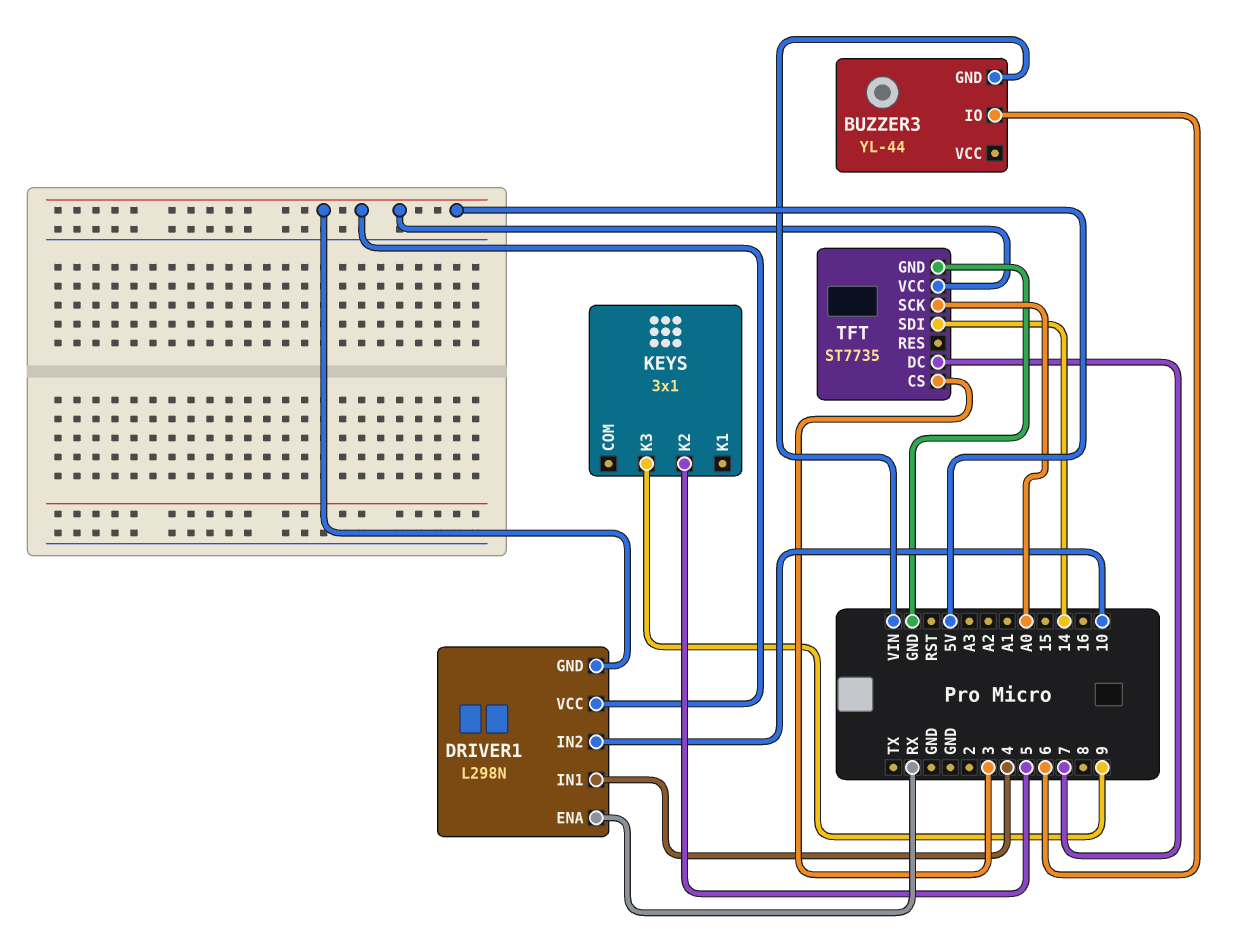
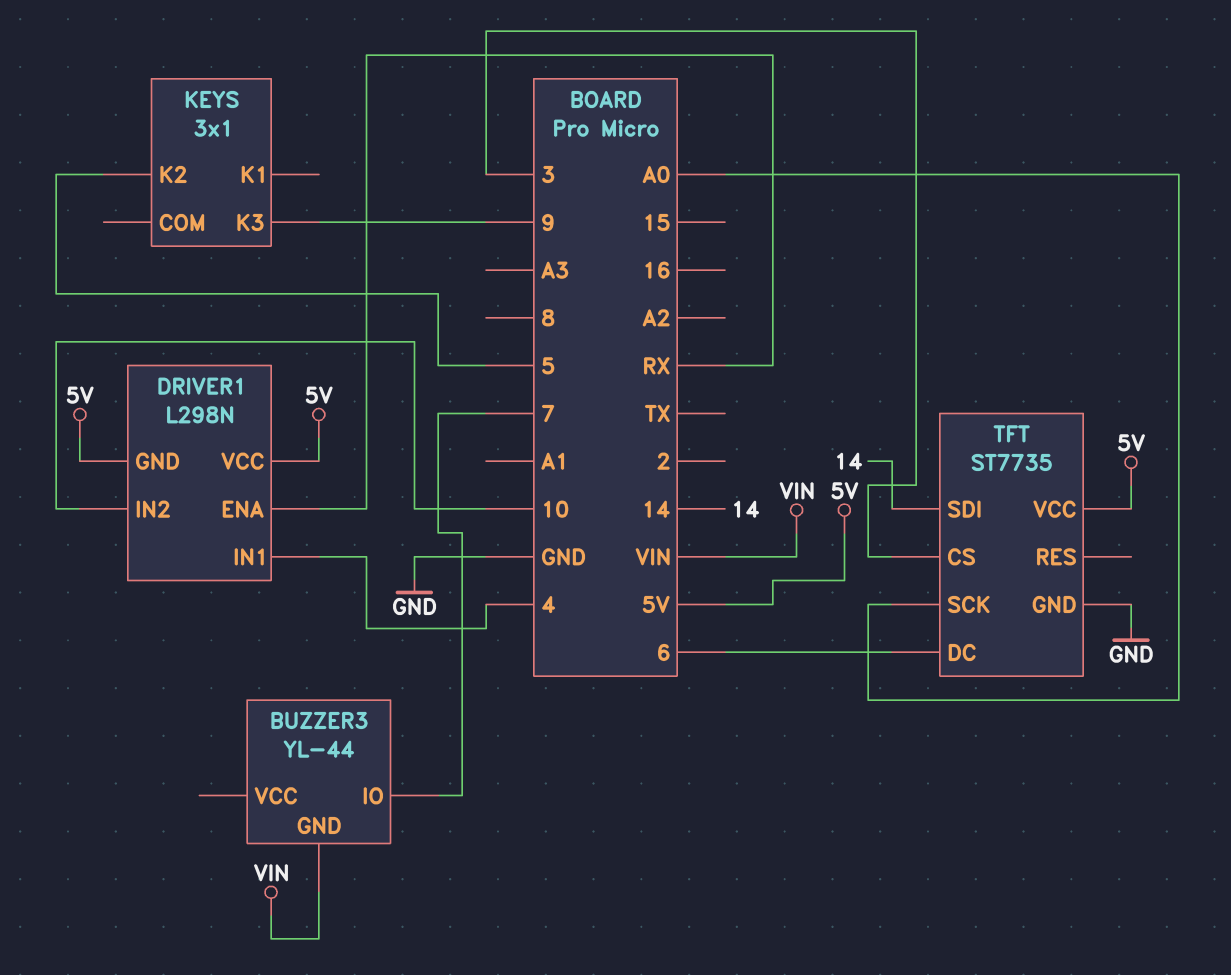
BUZZER3 pin IO: 6 -> 7
TFT pin DC: 7 -> 6

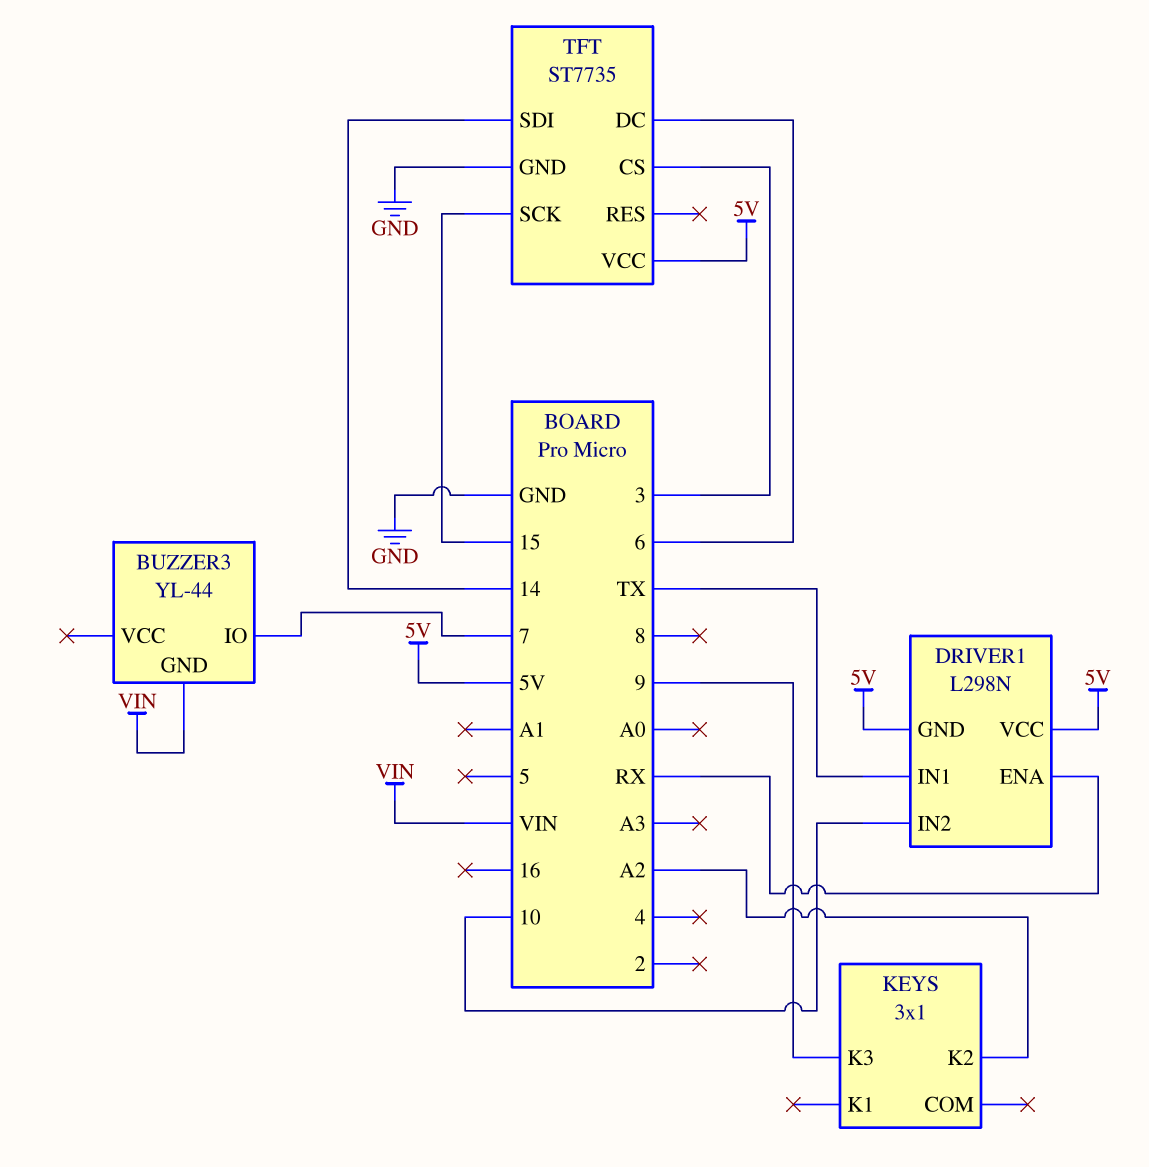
DRIVER1 pin IN1: 4 -> TX
KEYS pin K2: 5 -> A2
TFT pin SCK: A0 -> 15

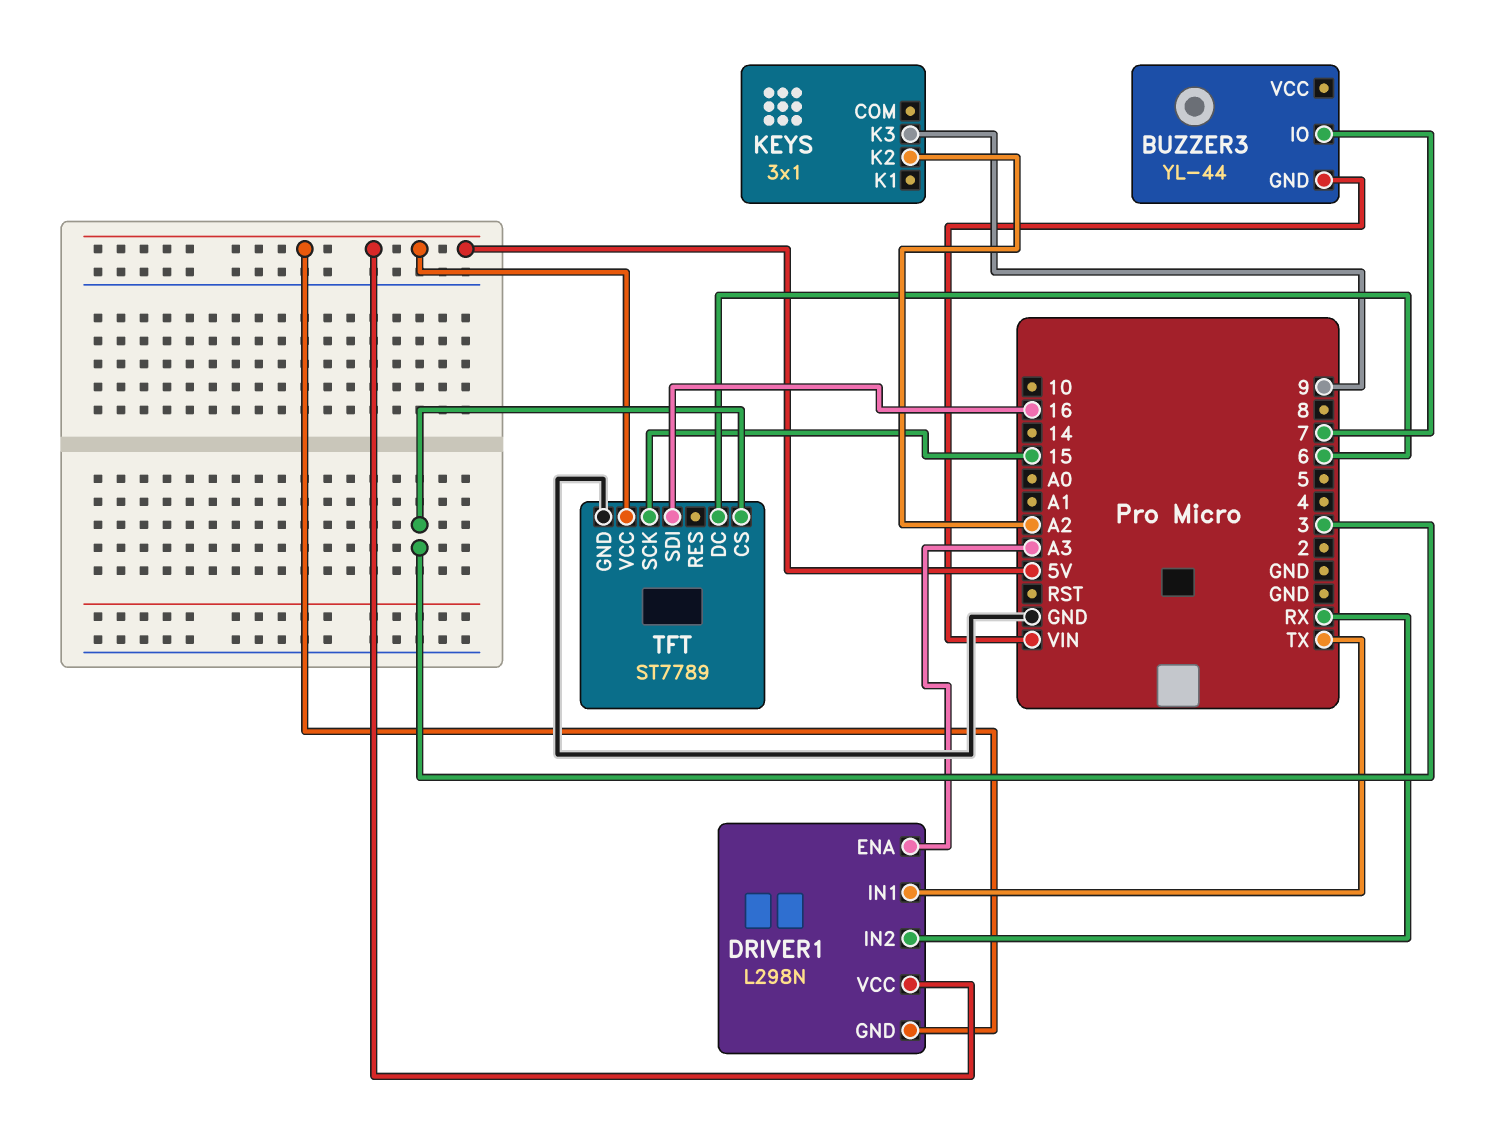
DRIVER1 pin ENA: RX -> A3
DRIVER1 pin IN2: 10 -> RX
TFT: ST7735 -> ST7789
TFT pin SDI: 14 -> 16

